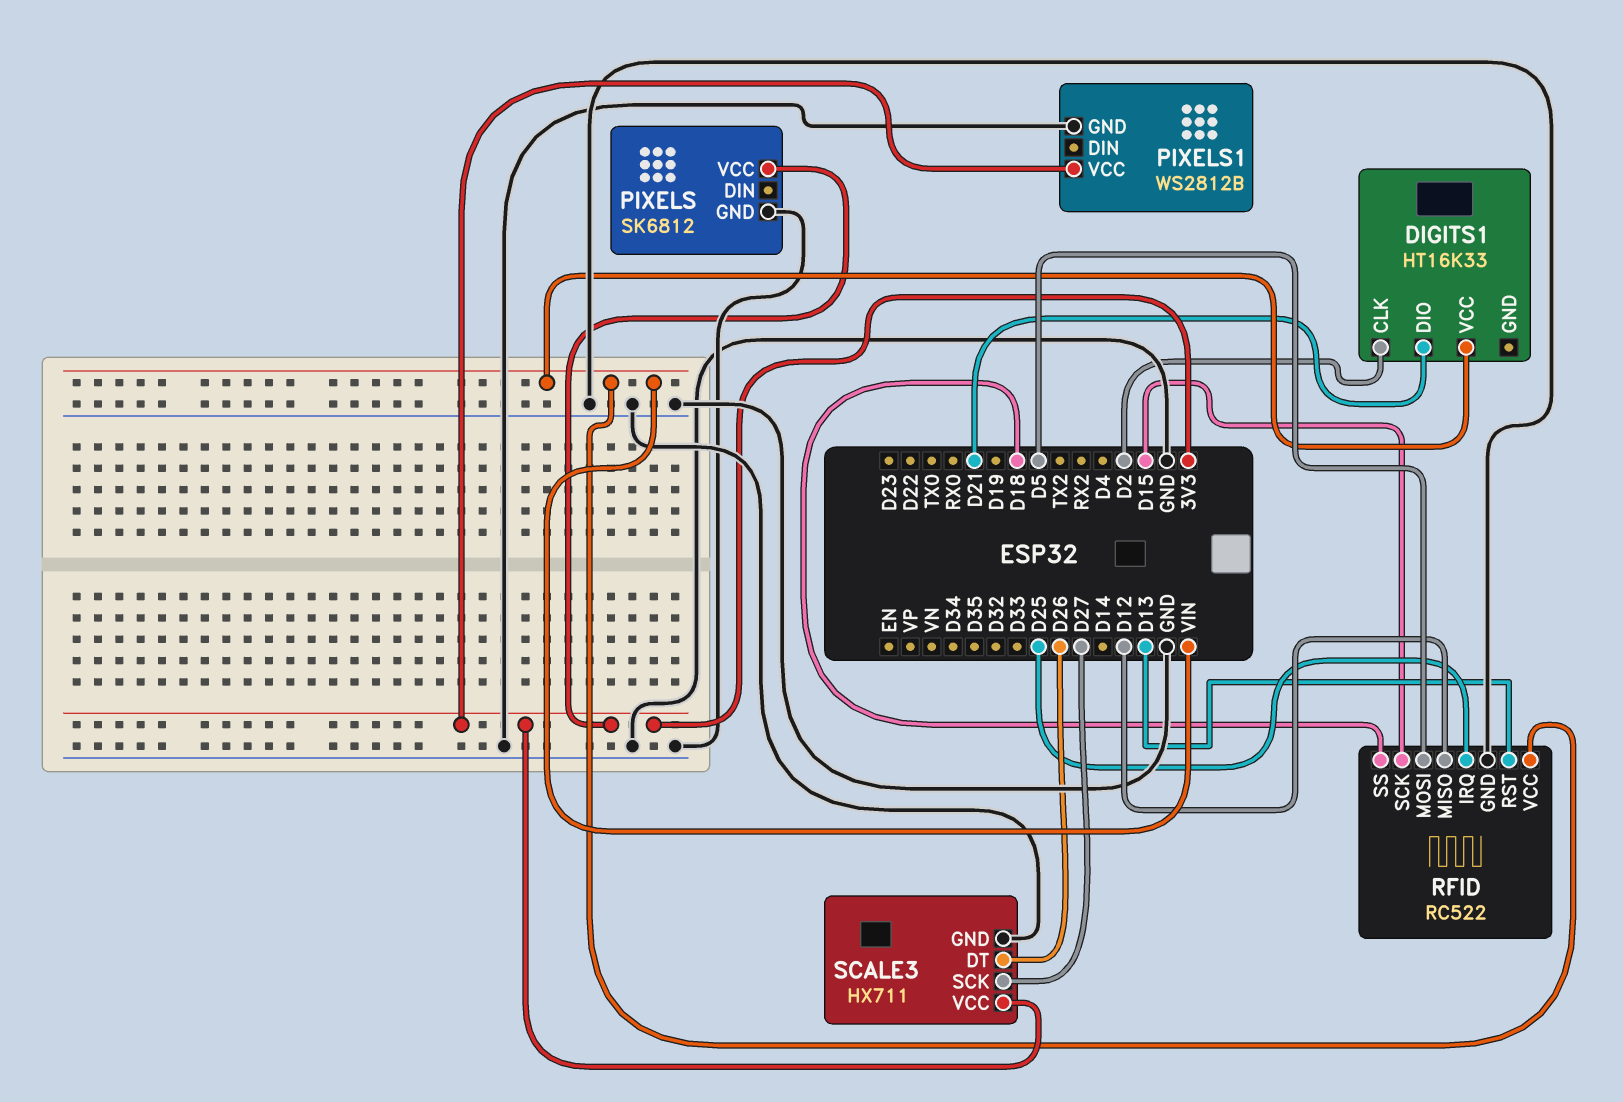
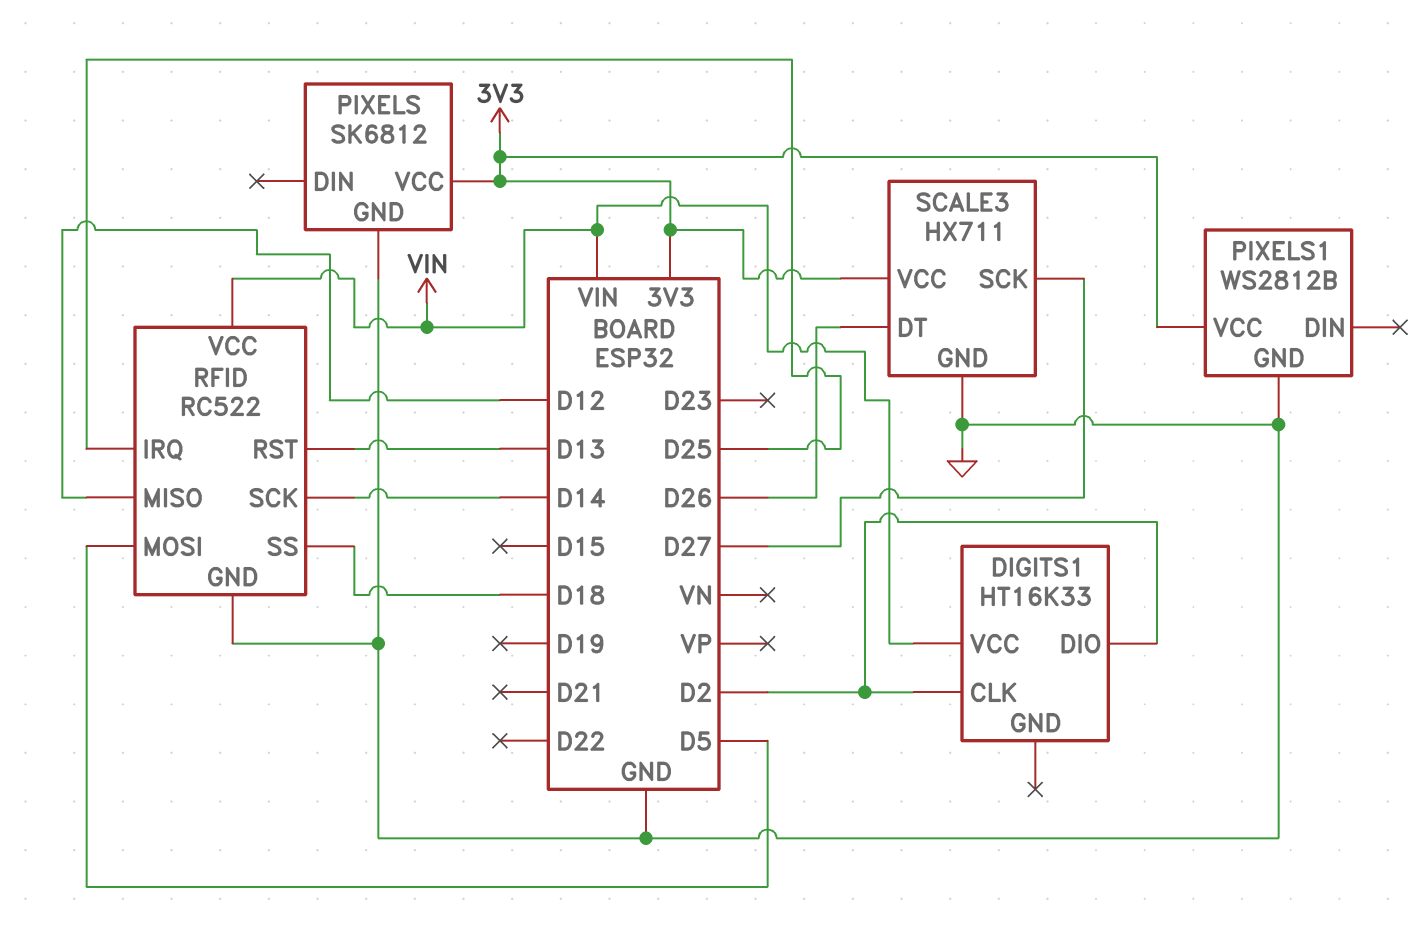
DIGITS1 pin DIO: D21 -> D2
RFID pin SCK: D15 -> D14

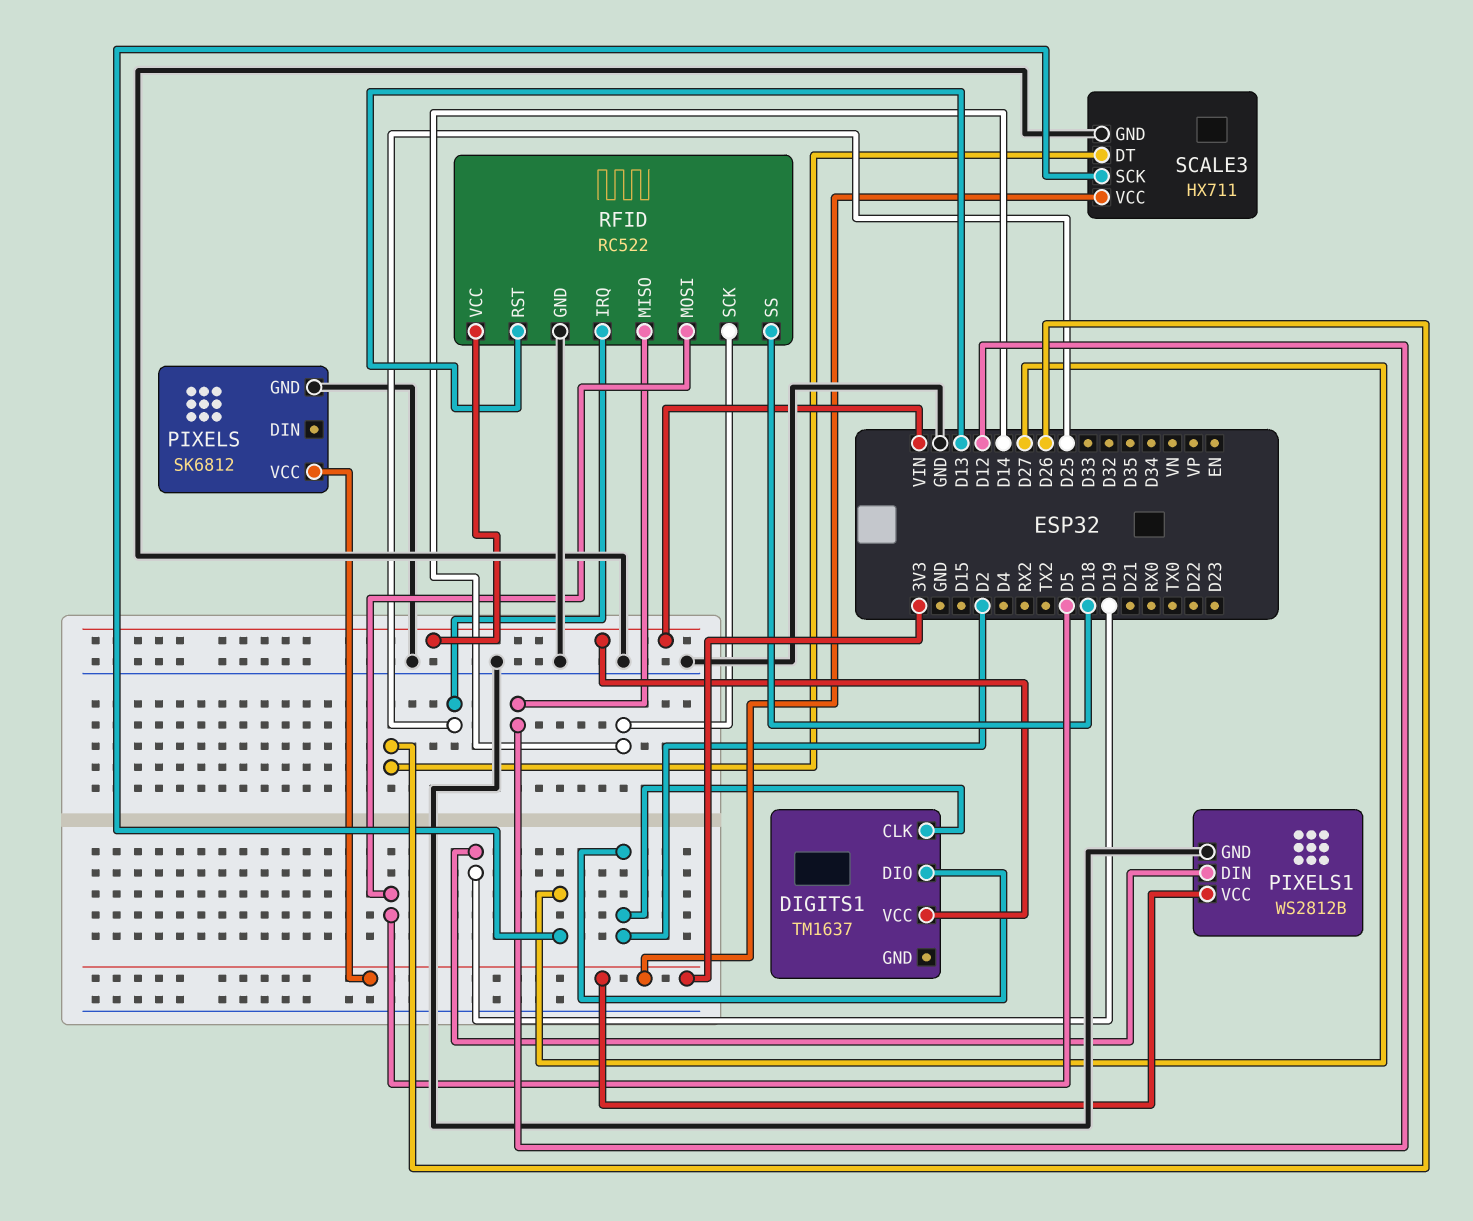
DIGITS1: HT16K33 -> TM1637
PIXELS1 pin DIN: none -> D19

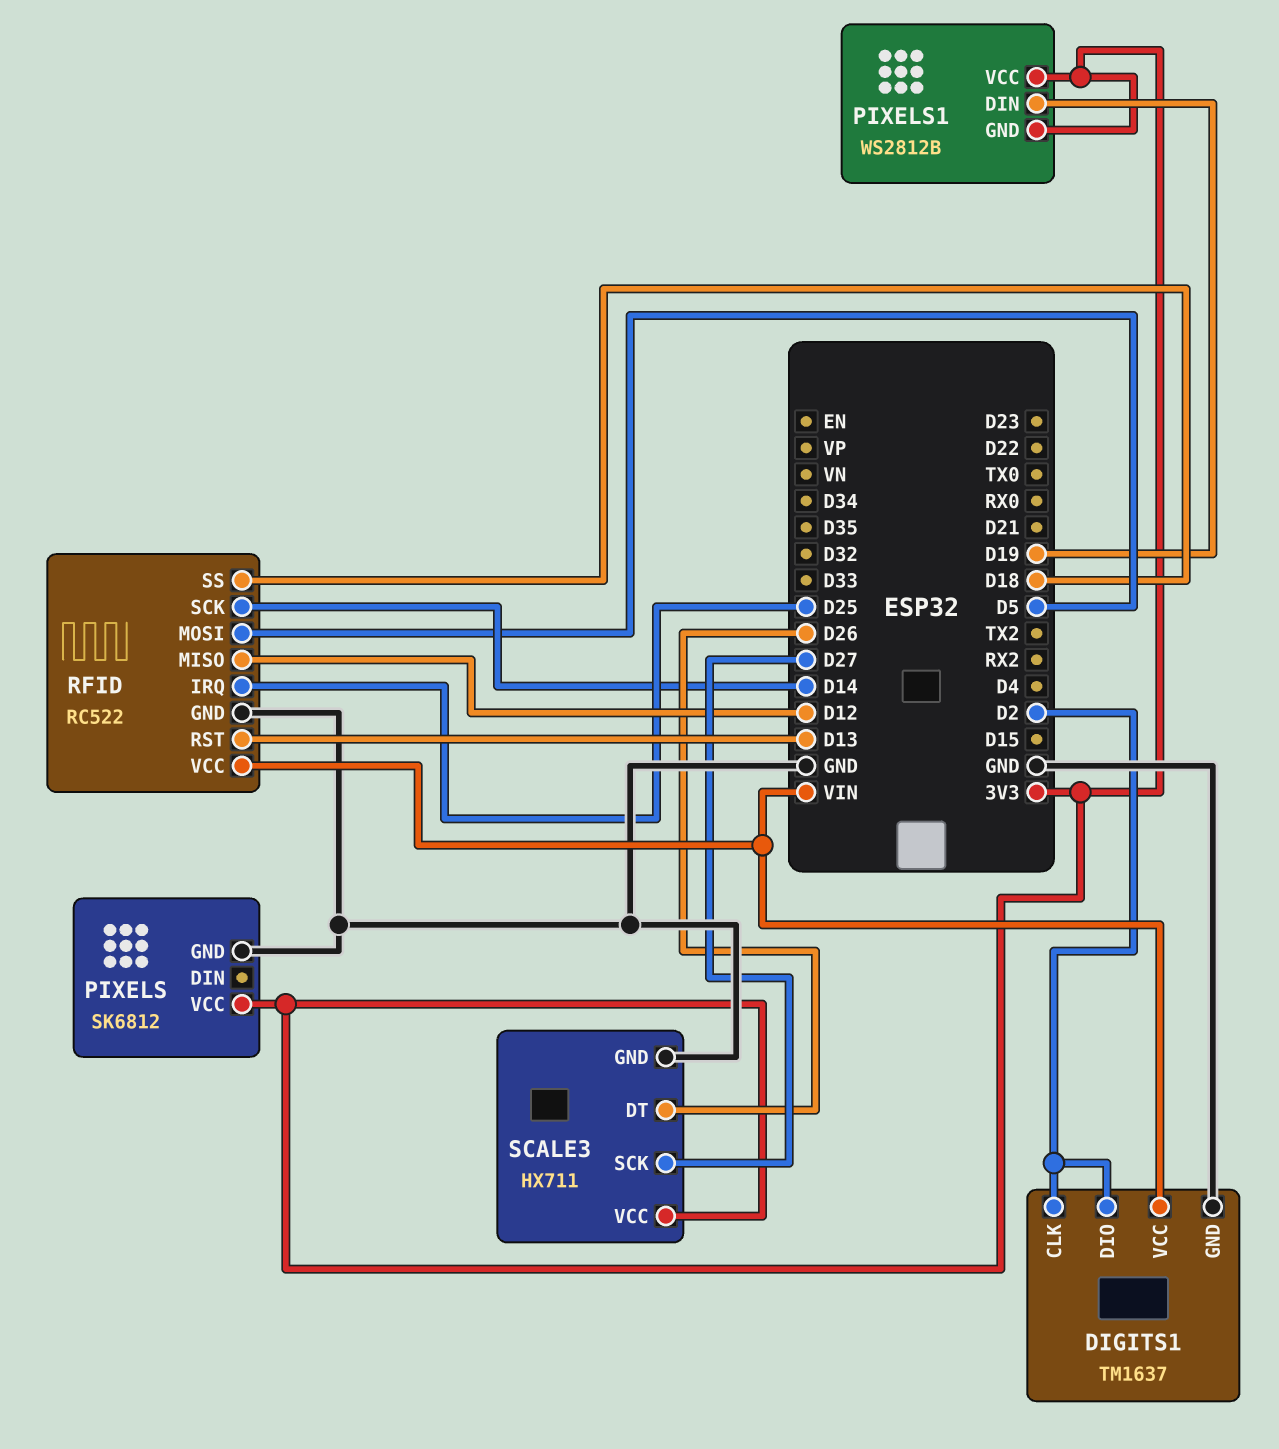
DIGITS1 pin GND: none -> GND
PIXELS1 pin GND: GND -> 3V3

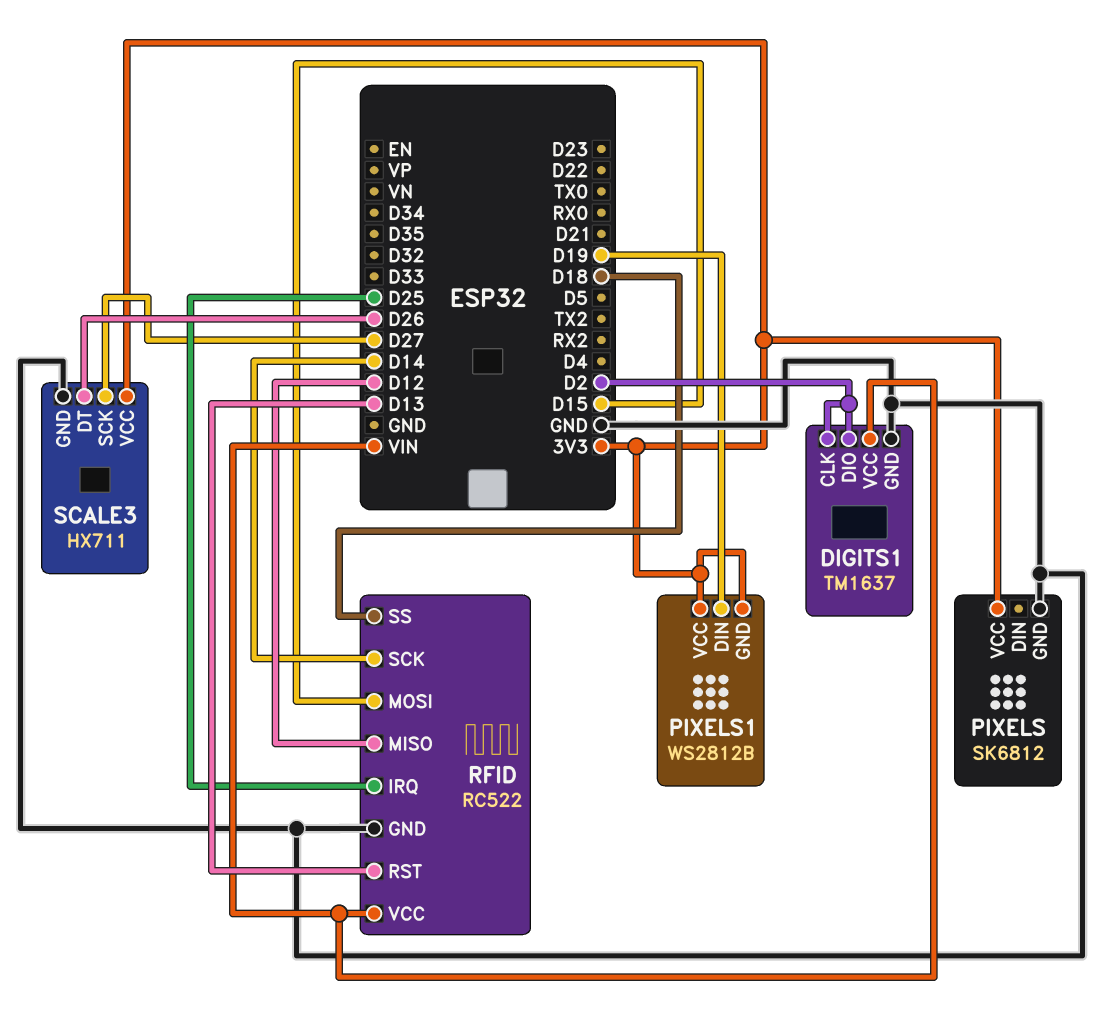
RFID pin MOSI: D5 -> D15

